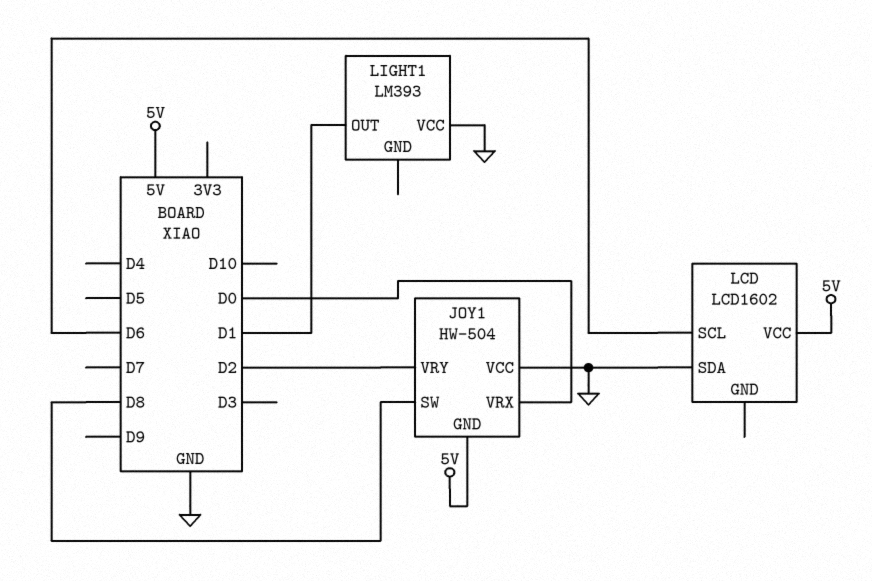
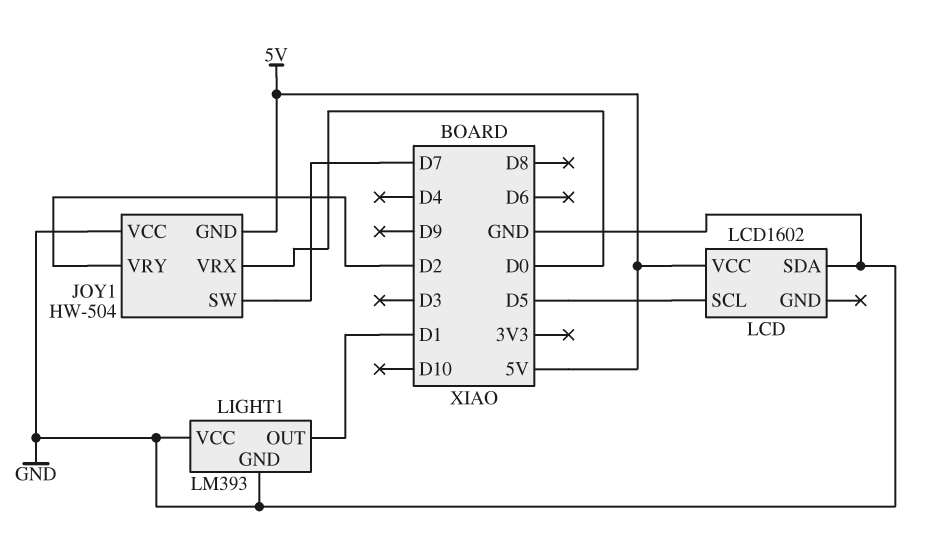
JOY1 pin SW: D8 -> D7
LCD pin SCL: D6 -> D5
LIGHT1 pin GND: none -> GND

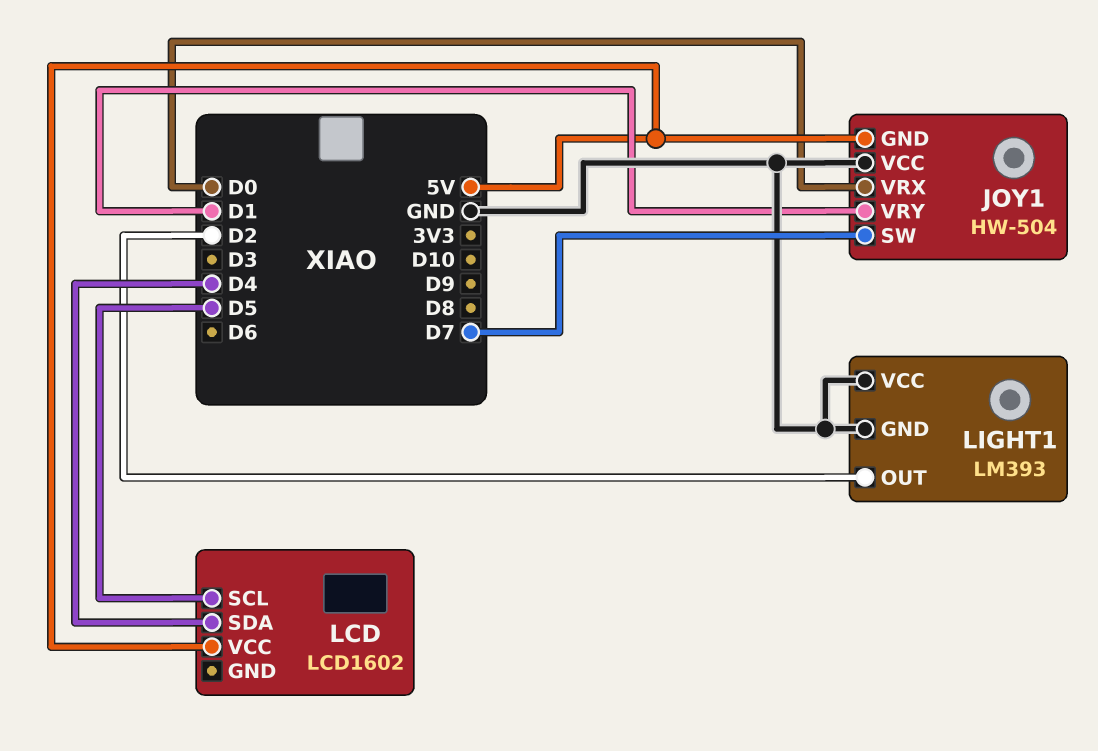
JOY1 pin VRY: D2 -> D1
LCD pin SDA: GND -> D4
LIGHT1 pin OUT: D1 -> D2

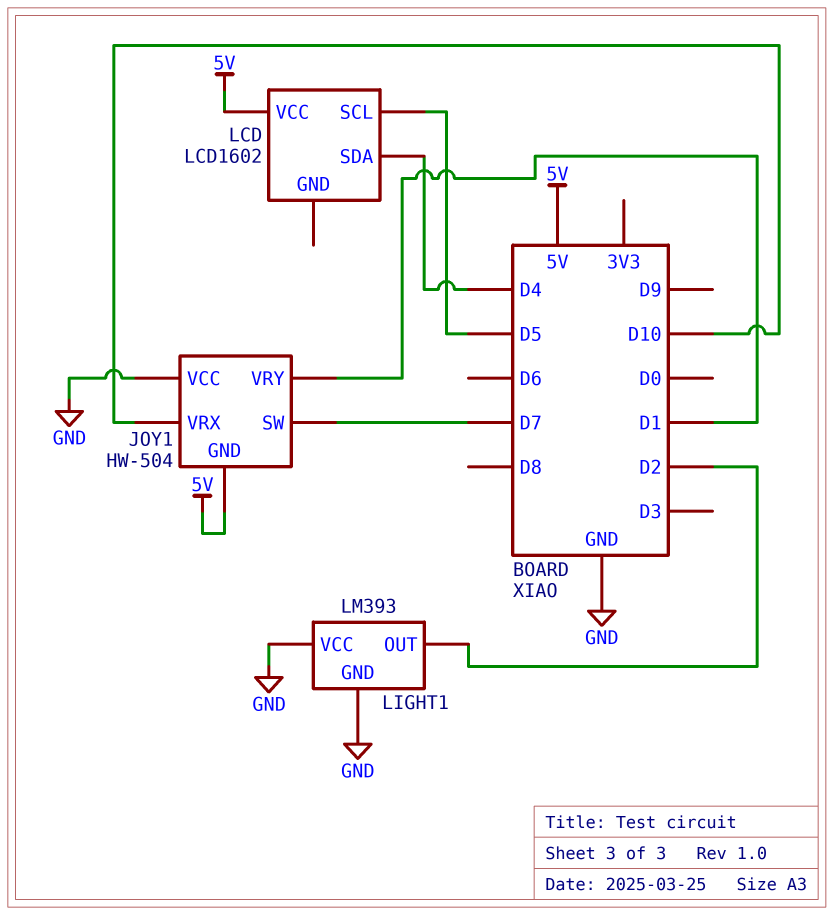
JOY1 pin VRX: D0 -> D10

